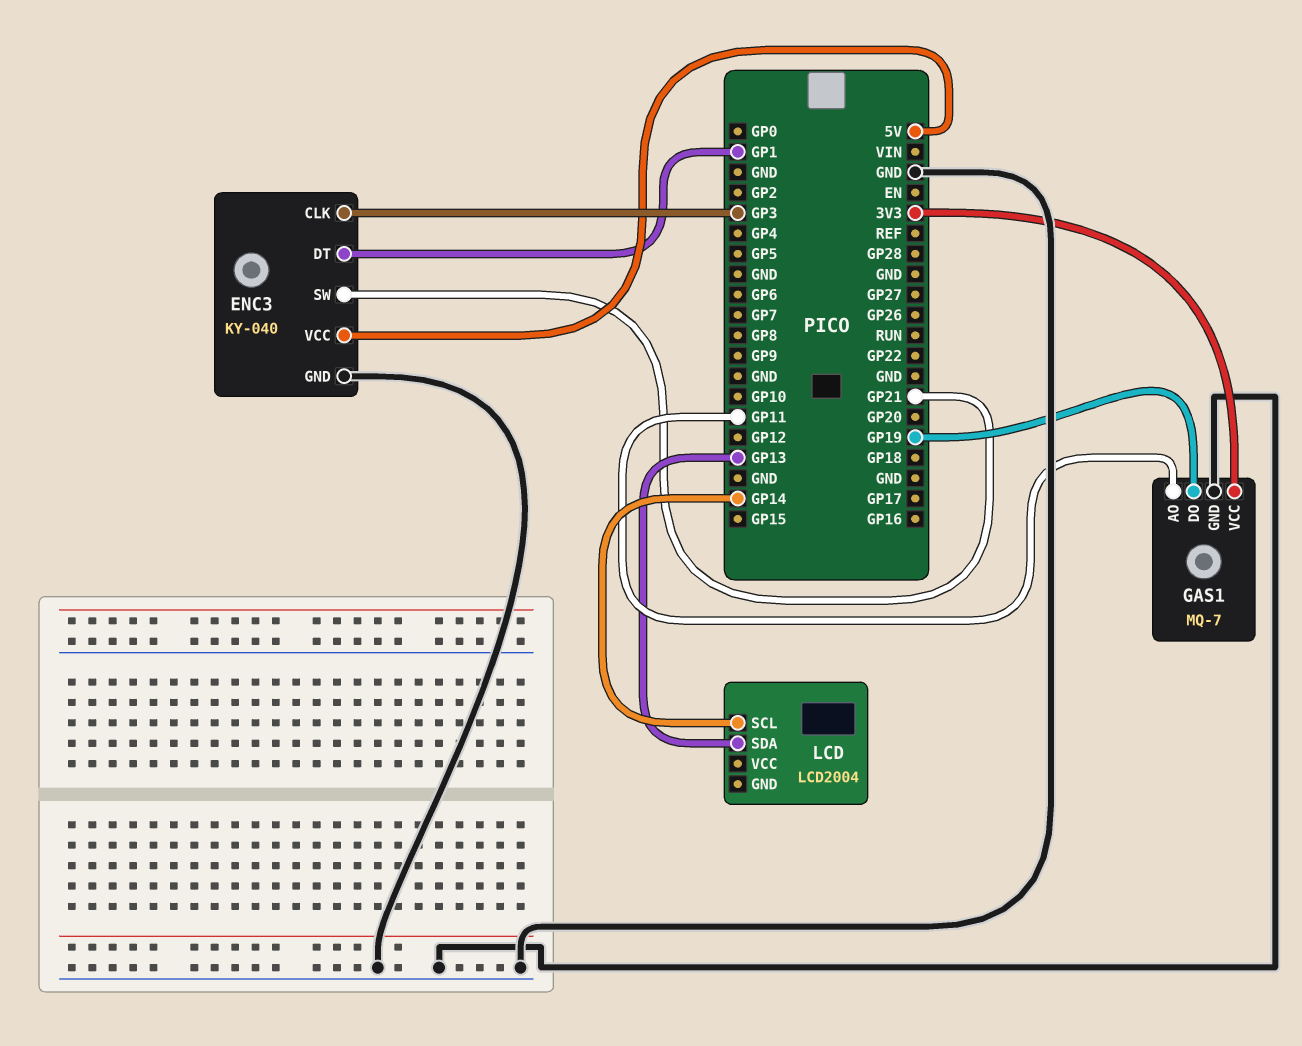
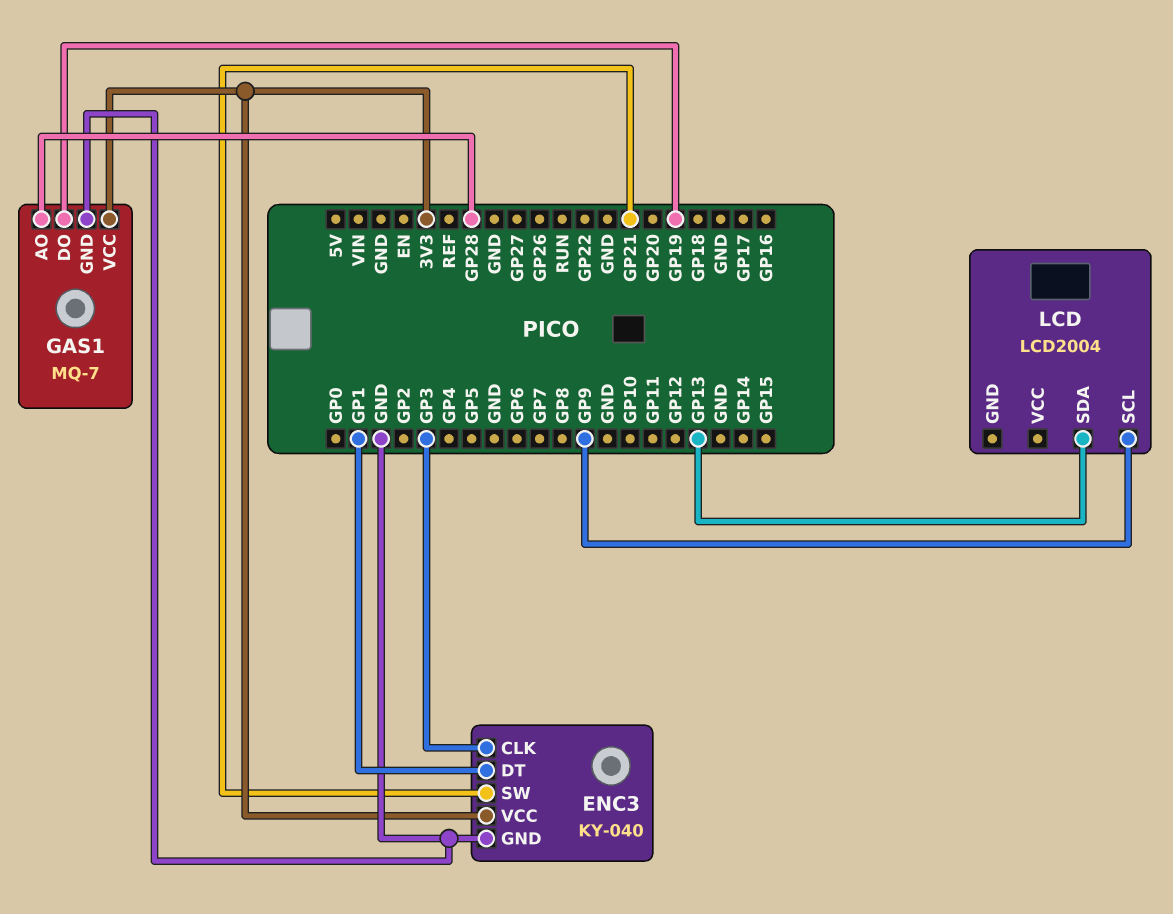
ENC3 pin VCC: 5V -> 3V3
GAS1 pin AO: GP11 -> GP28
LCD pin SCL: GP14 -> GP9

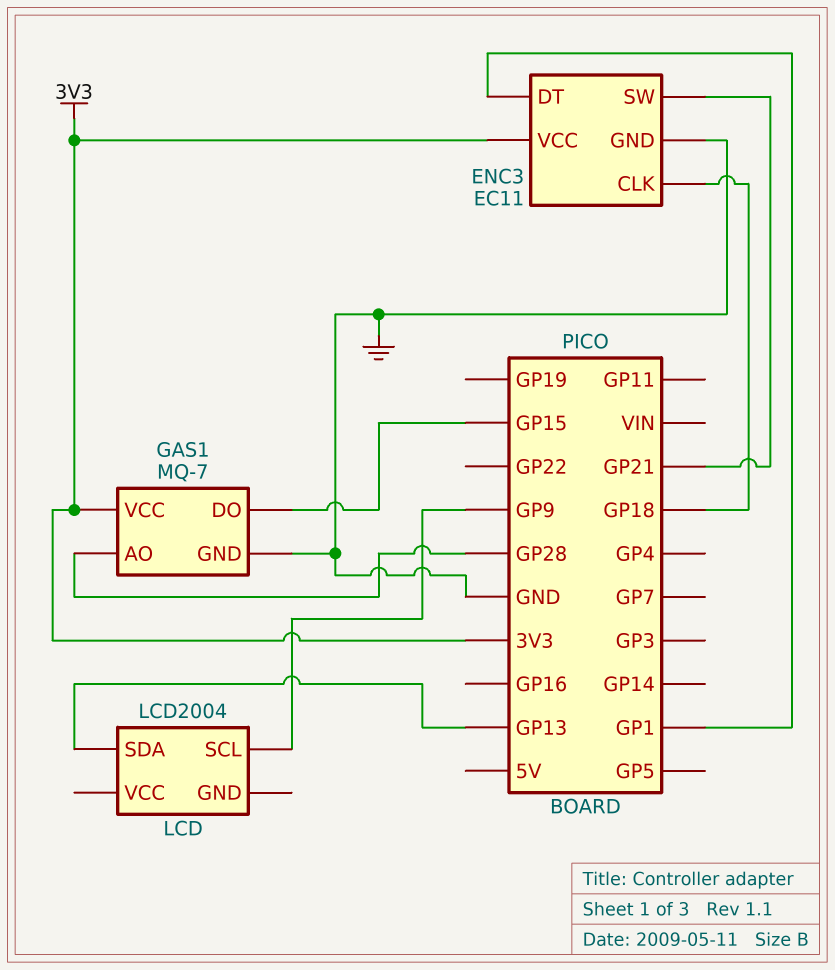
ENC3: KY-040 -> EC11
ENC3 pin CLK: GP3 -> GP18
GAS1 pin DO: GP19 -> GP15

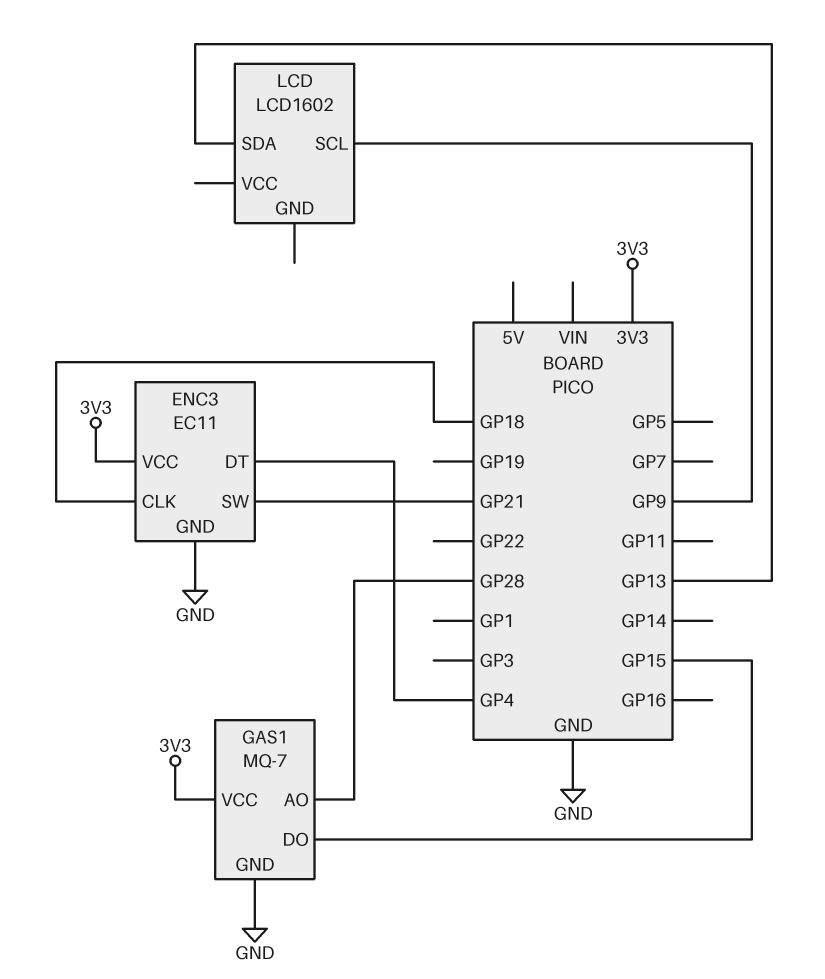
ENC3 pin DT: GP1 -> GP4
LCD: LCD2004 -> LCD1602

